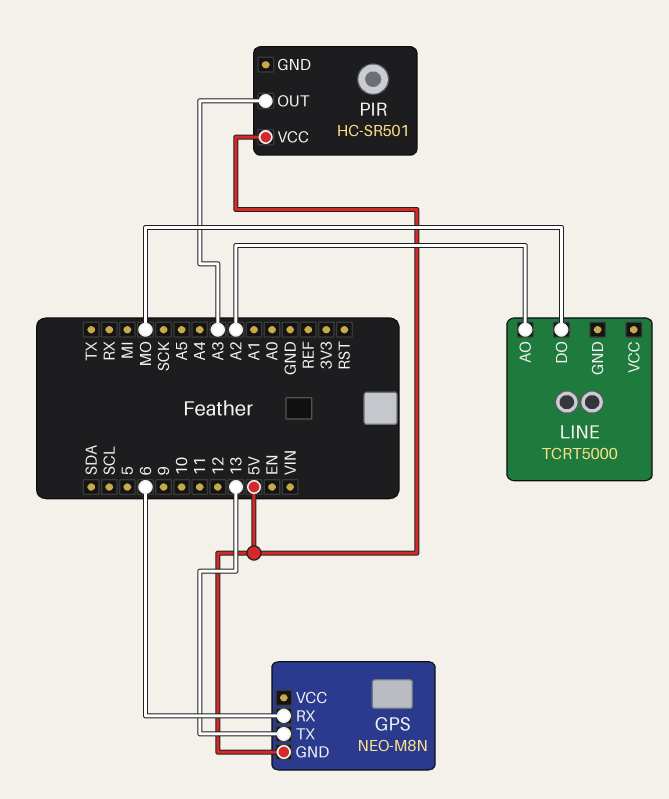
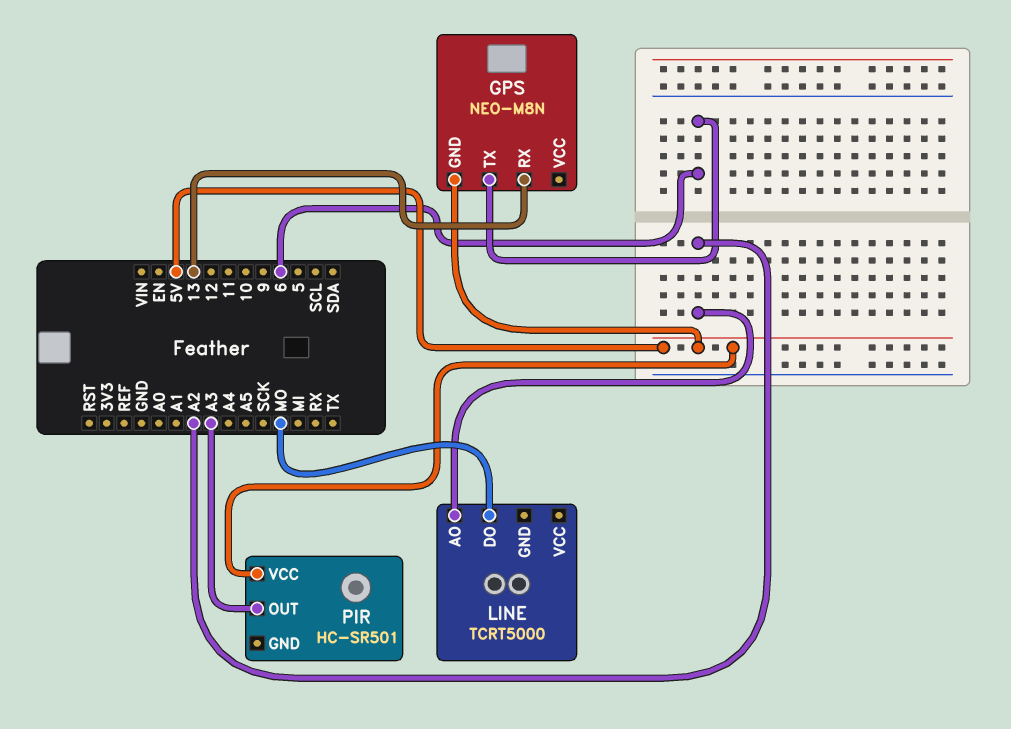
GPS pin RX: 6 -> 13
GPS pin TX: 13 -> 6

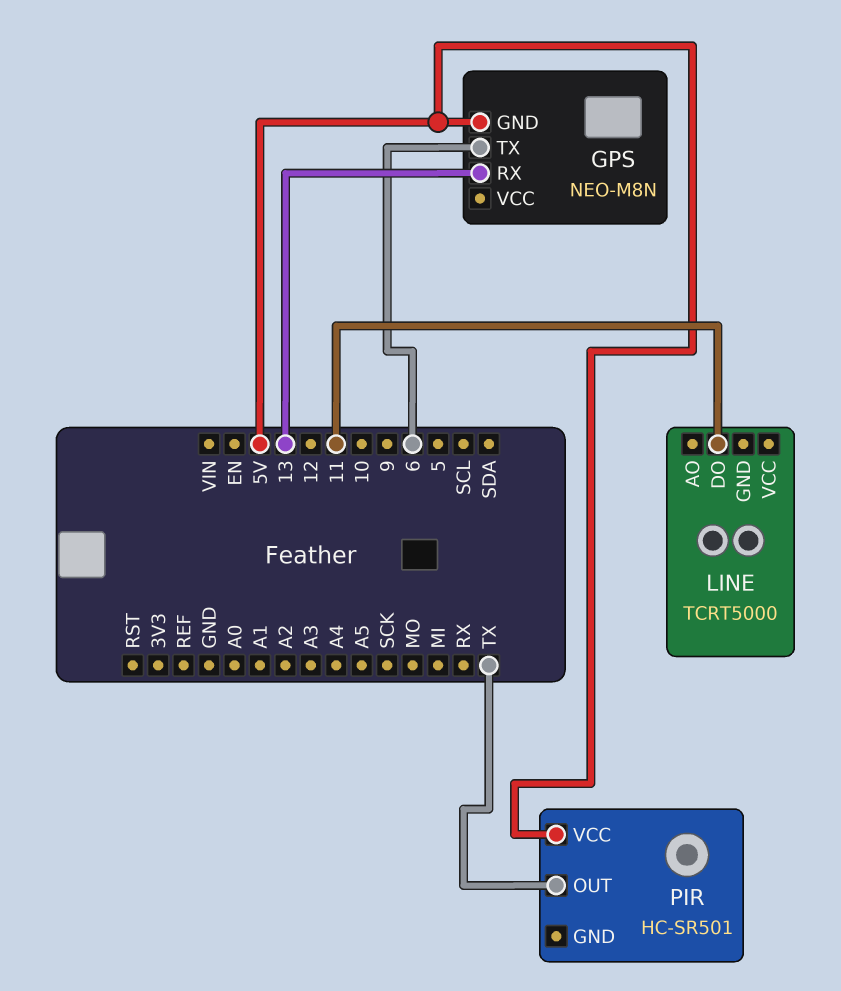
LINE pin AO: A2 -> none
LINE pin DO: MO -> 11
PIR pin OUT: A3 -> TX

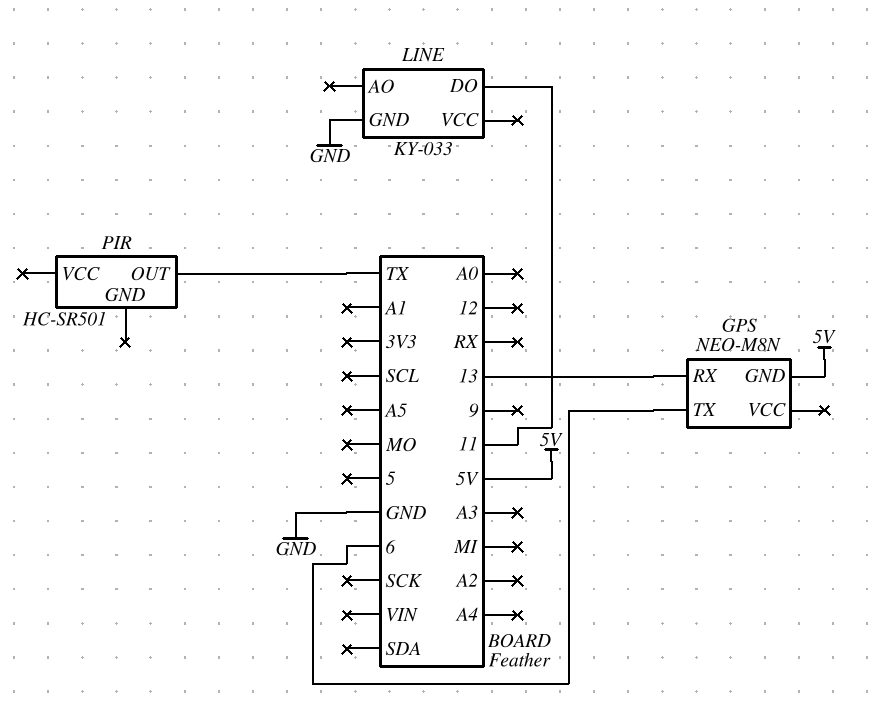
LINE: TCRT5000 -> KY-033
LINE pin GND: none -> GND
PIR pin VCC: 5V -> none

